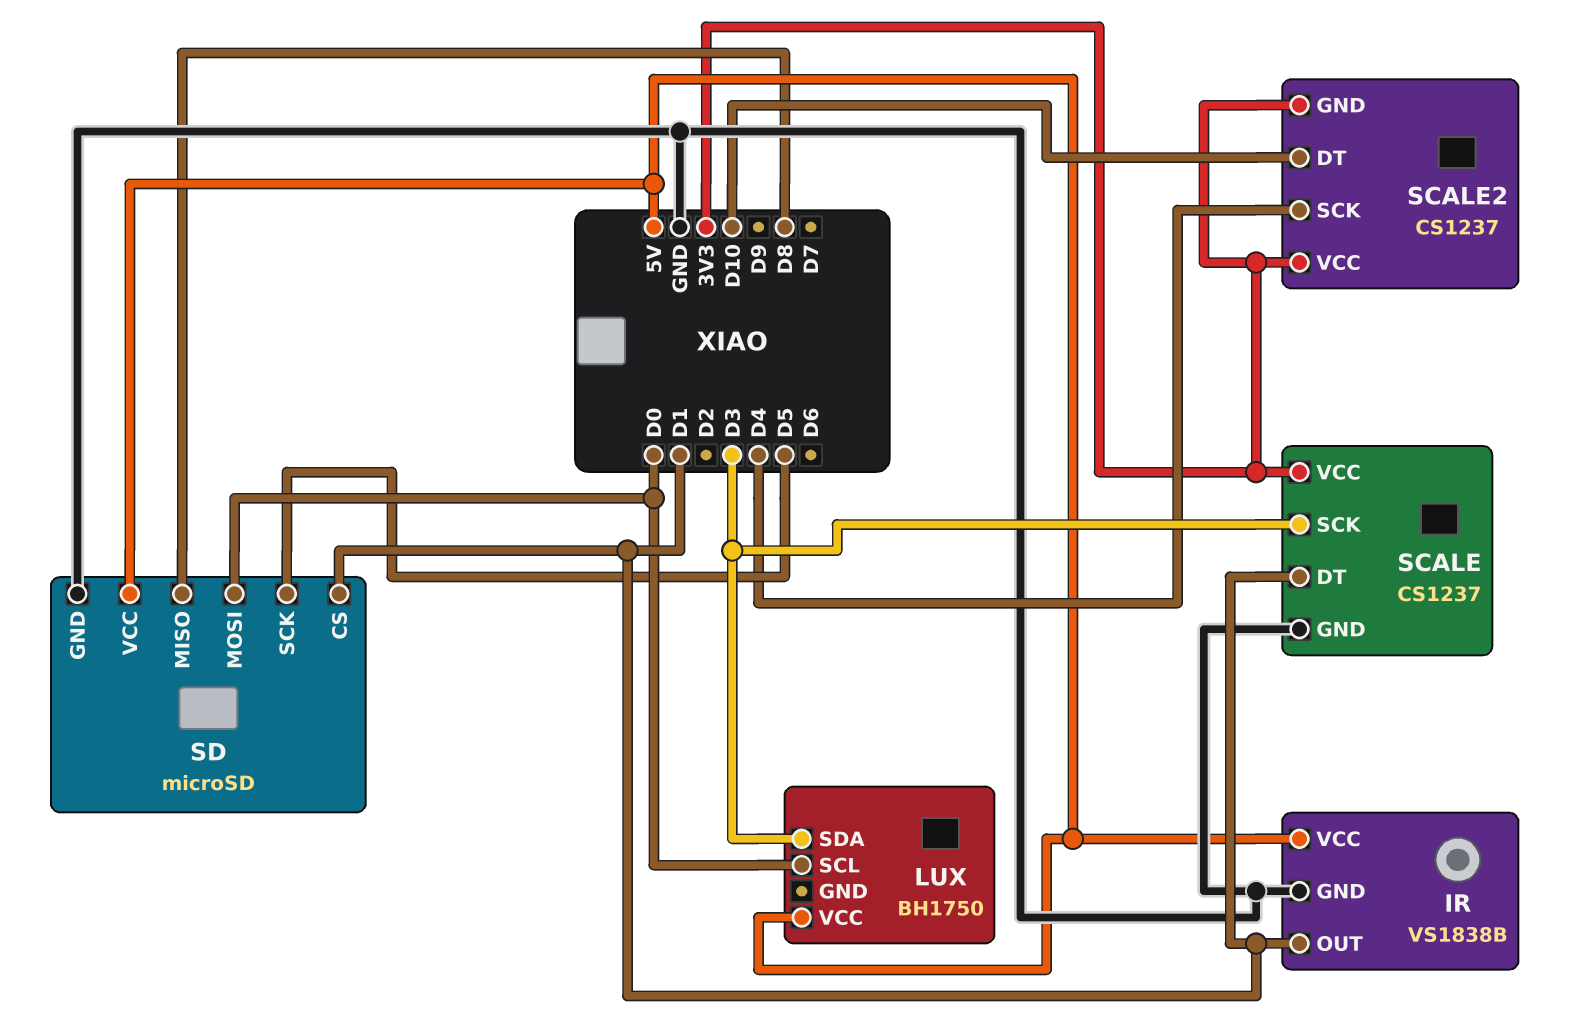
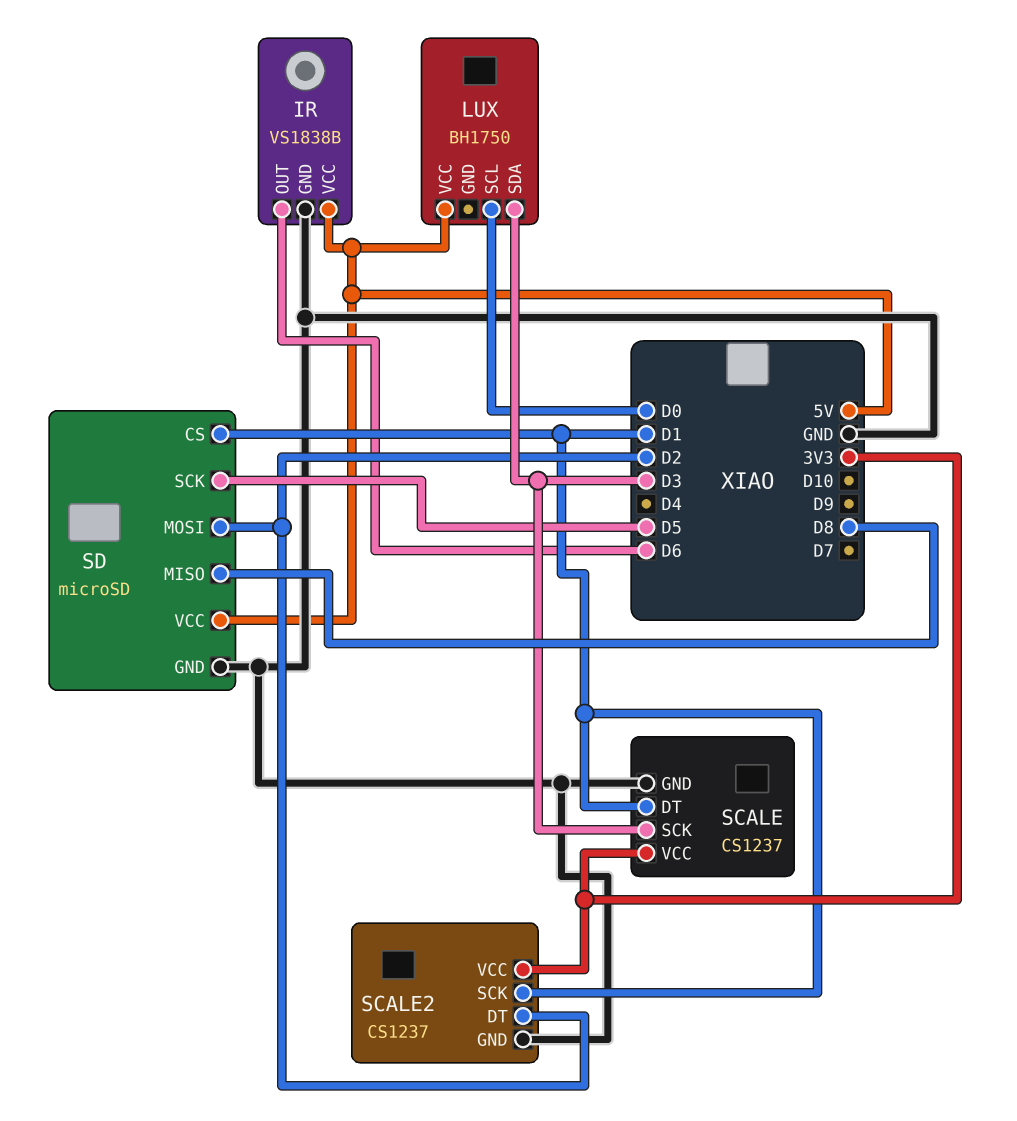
IR pin OUT: D1 -> D6
SCALE2 pin DT: D10 -> D2
SCALE2 pin GND: 3V3 -> GND
SCALE2 pin SCK: D4 -> D1
SD pin MOSI: D0 -> D2

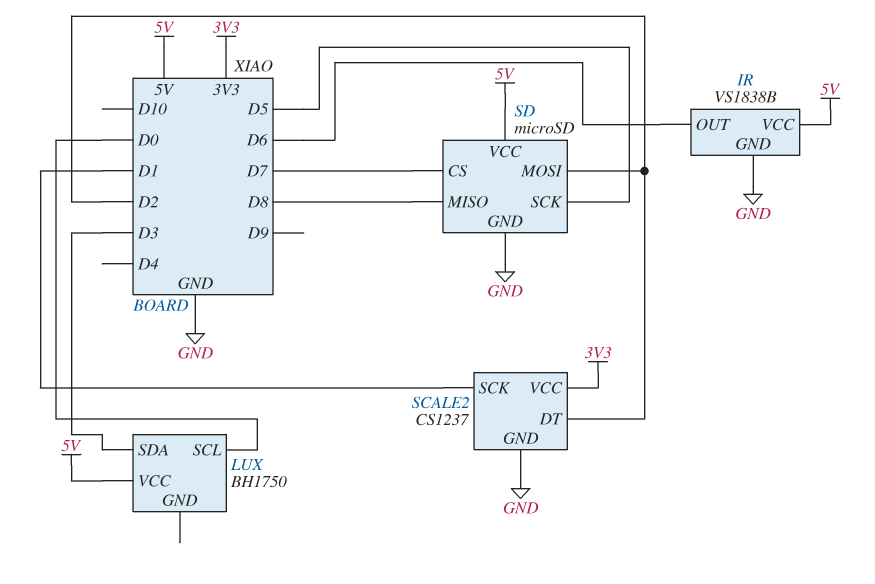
SCALE: CS1237 -> none
SCALE pin DT: D1 -> none
SCALE pin GND: GND -> none
SCALE pin SCK: D3 -> none
SCALE pin VCC: 3V3 -> none
SD pin CS: D1 -> D7

